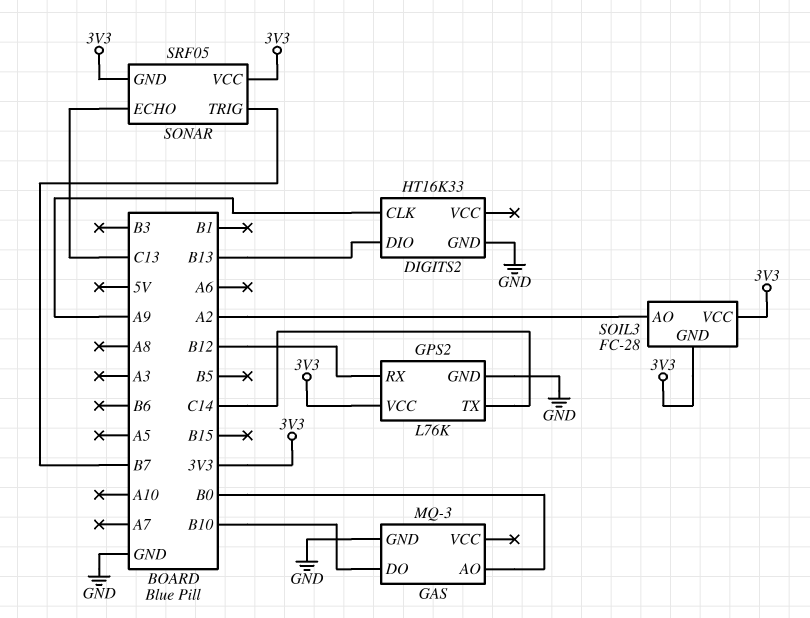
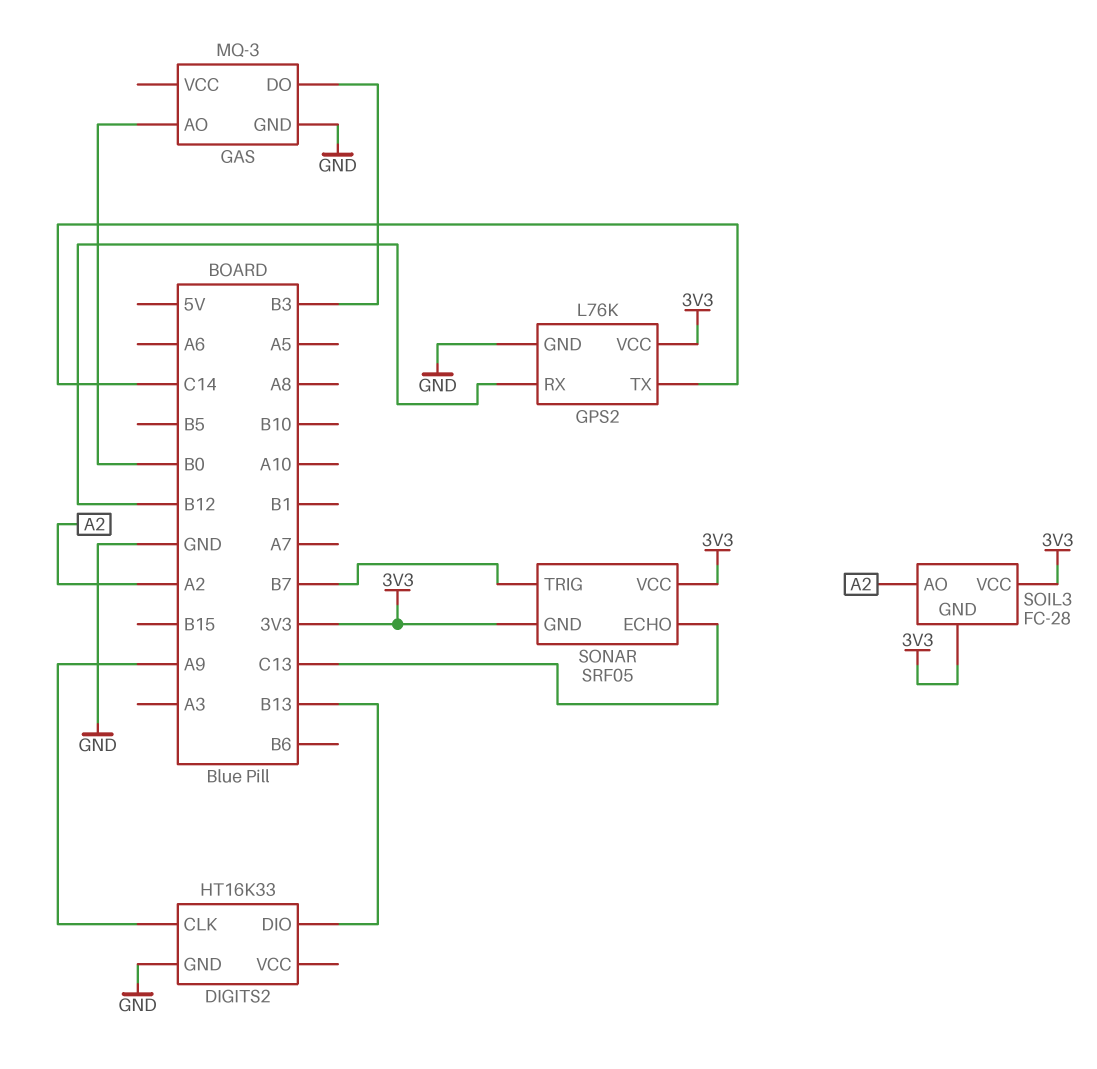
GAS pin DO: B10 -> B3

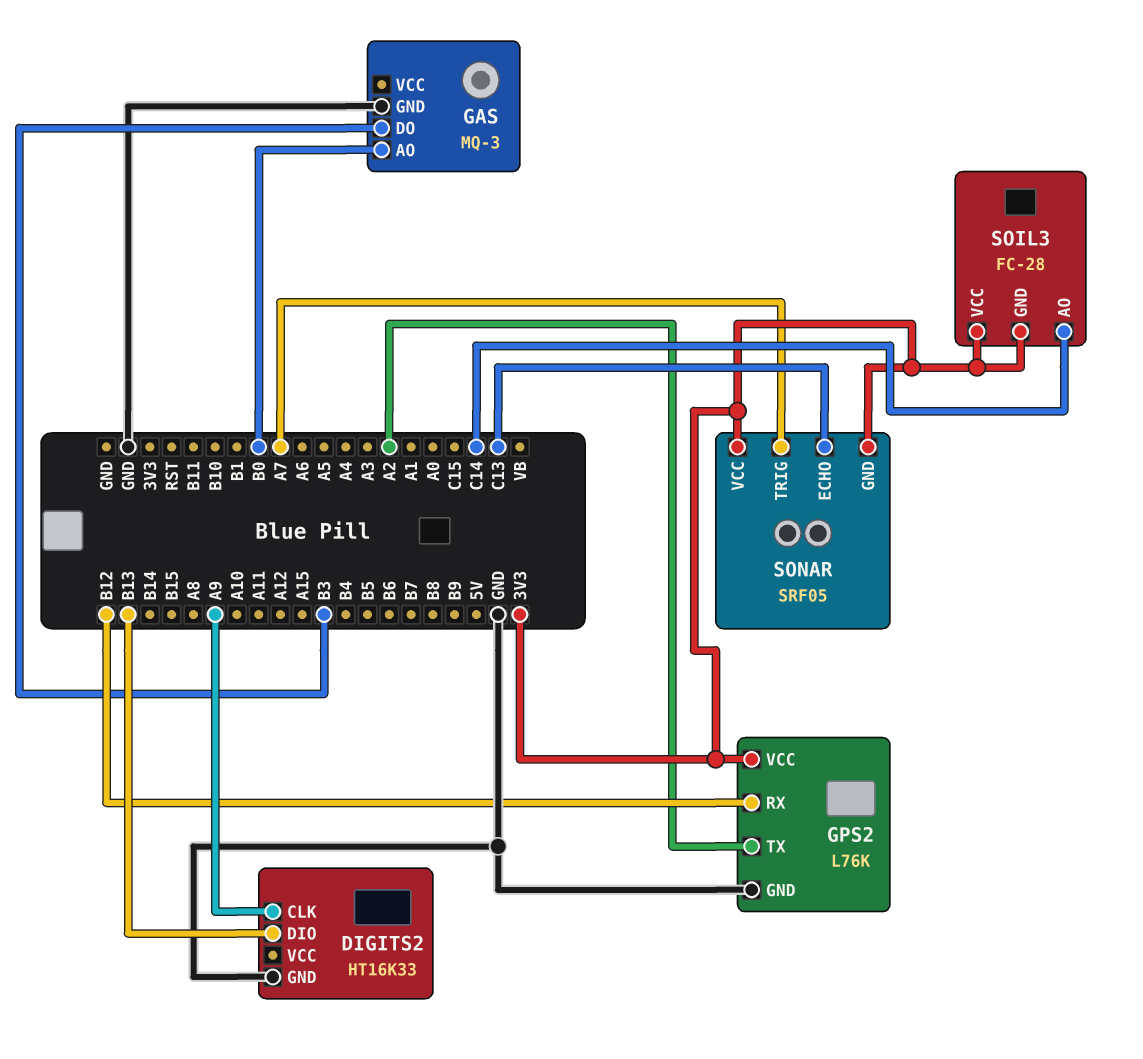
GPS2 pin TX: C14 -> A2
SOIL3 pin AO: A2 -> C14
SONAR pin TRIG: B7 -> A7

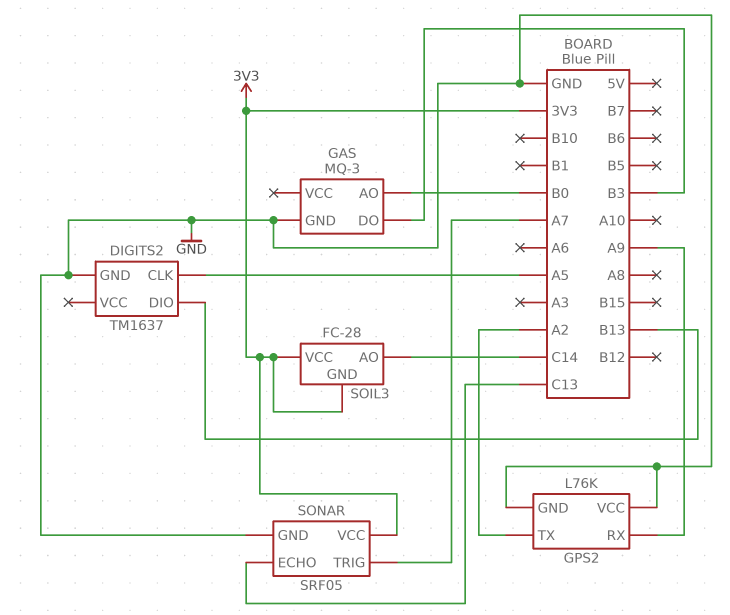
DIGITS2: HT16K33 -> TM1637
DIGITS2 pin CLK: A9 -> A5
GPS2 pin RX: B12 -> A9
GPS2 pin VCC: 3V3 -> GND
SONAR pin GND: 3V3 -> GND

